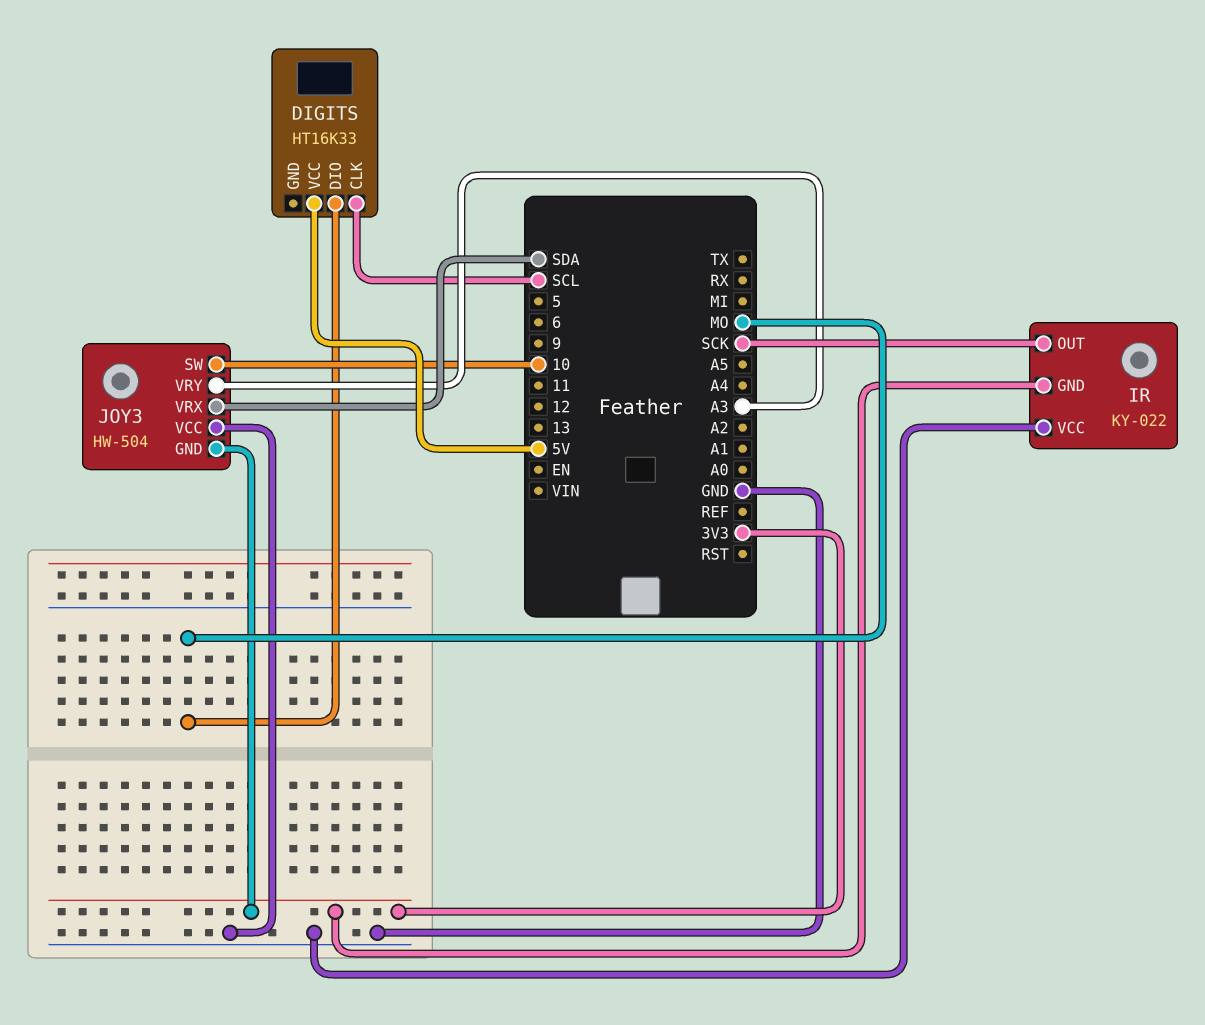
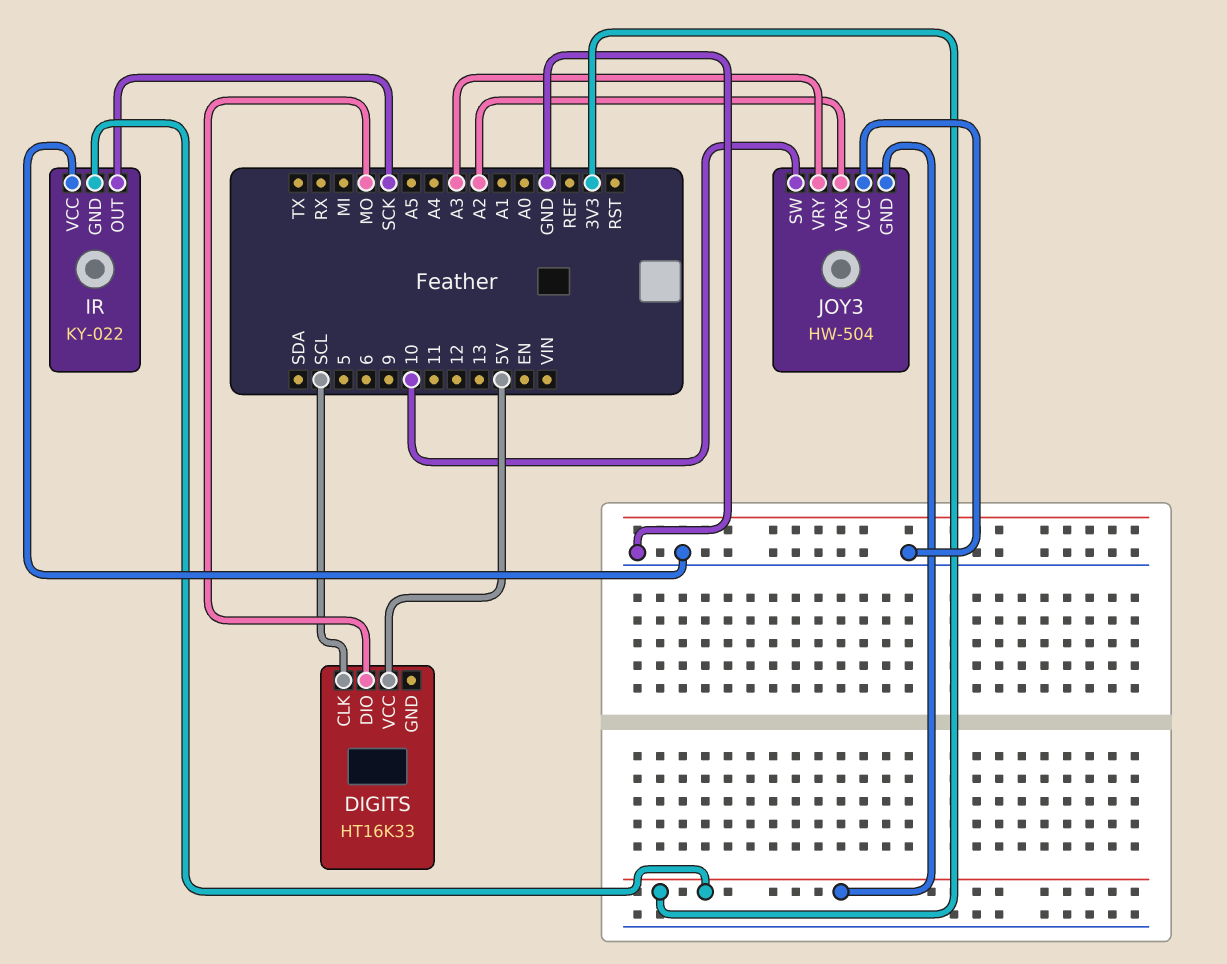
JOY3 pin VRX: SDA -> A2

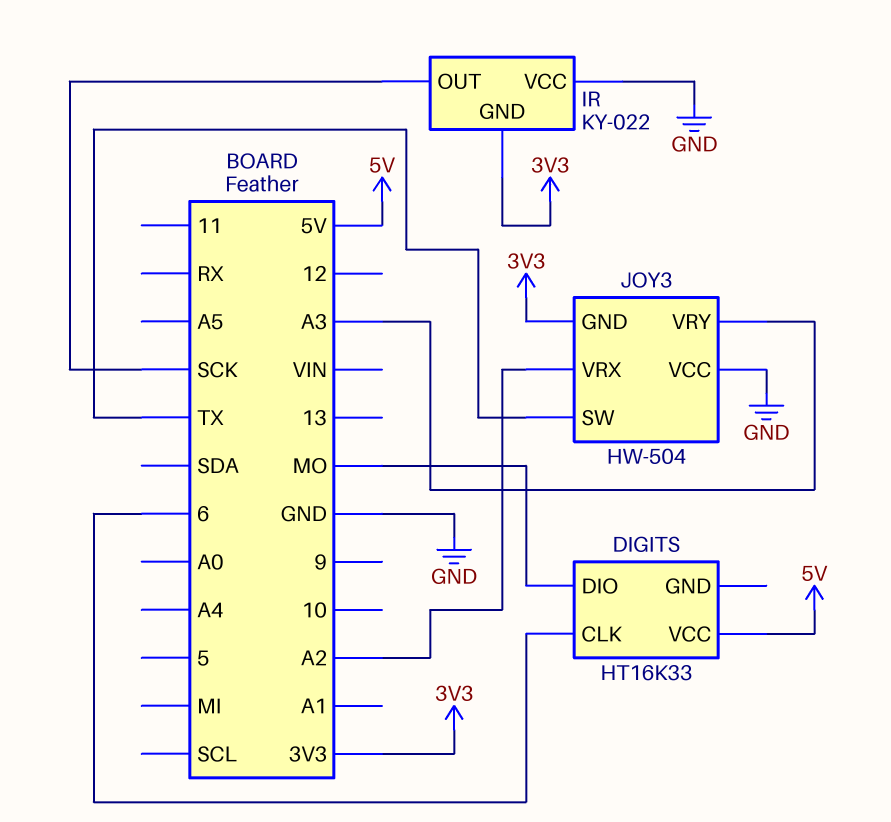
DIGITS pin CLK: SCL -> 6
JOY3 pin SW: 10 -> TX

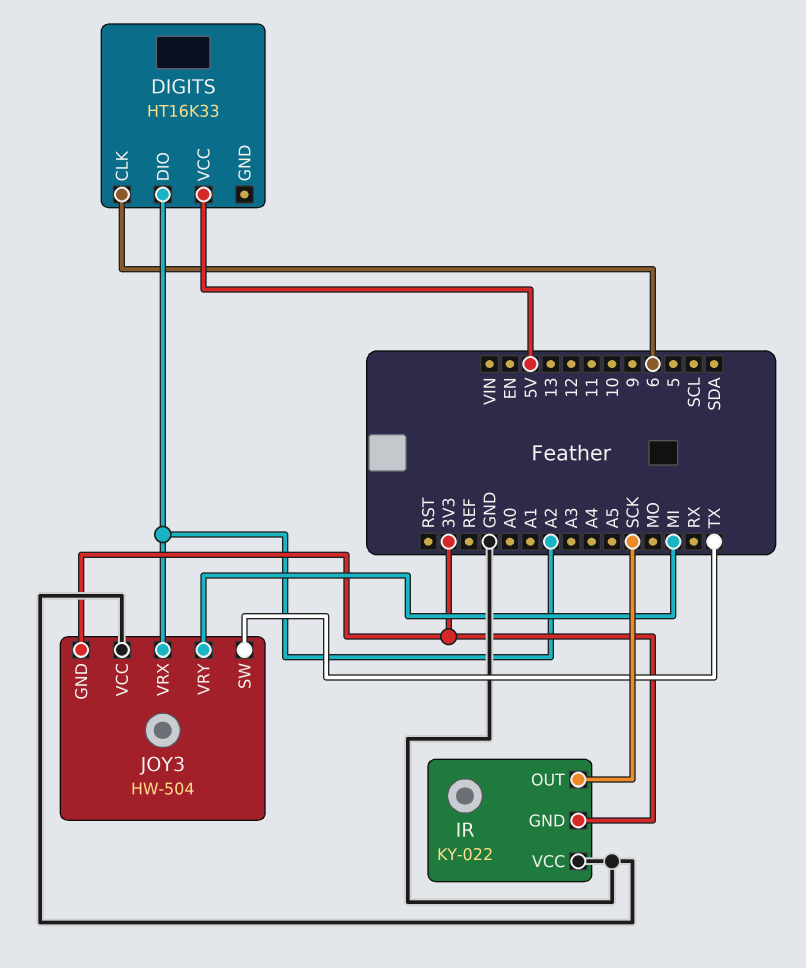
DIGITS pin DIO: MO -> A2
JOY3 pin VRY: A3 -> MI

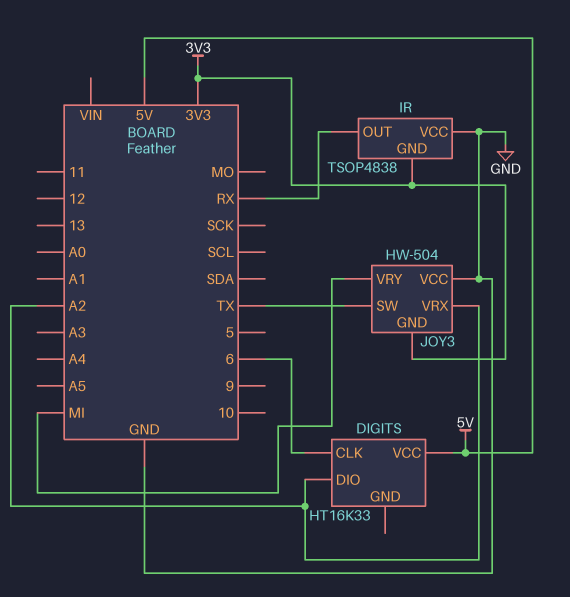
IR: KY-022 -> TSOP4838
IR pin OUT: SCK -> RX

